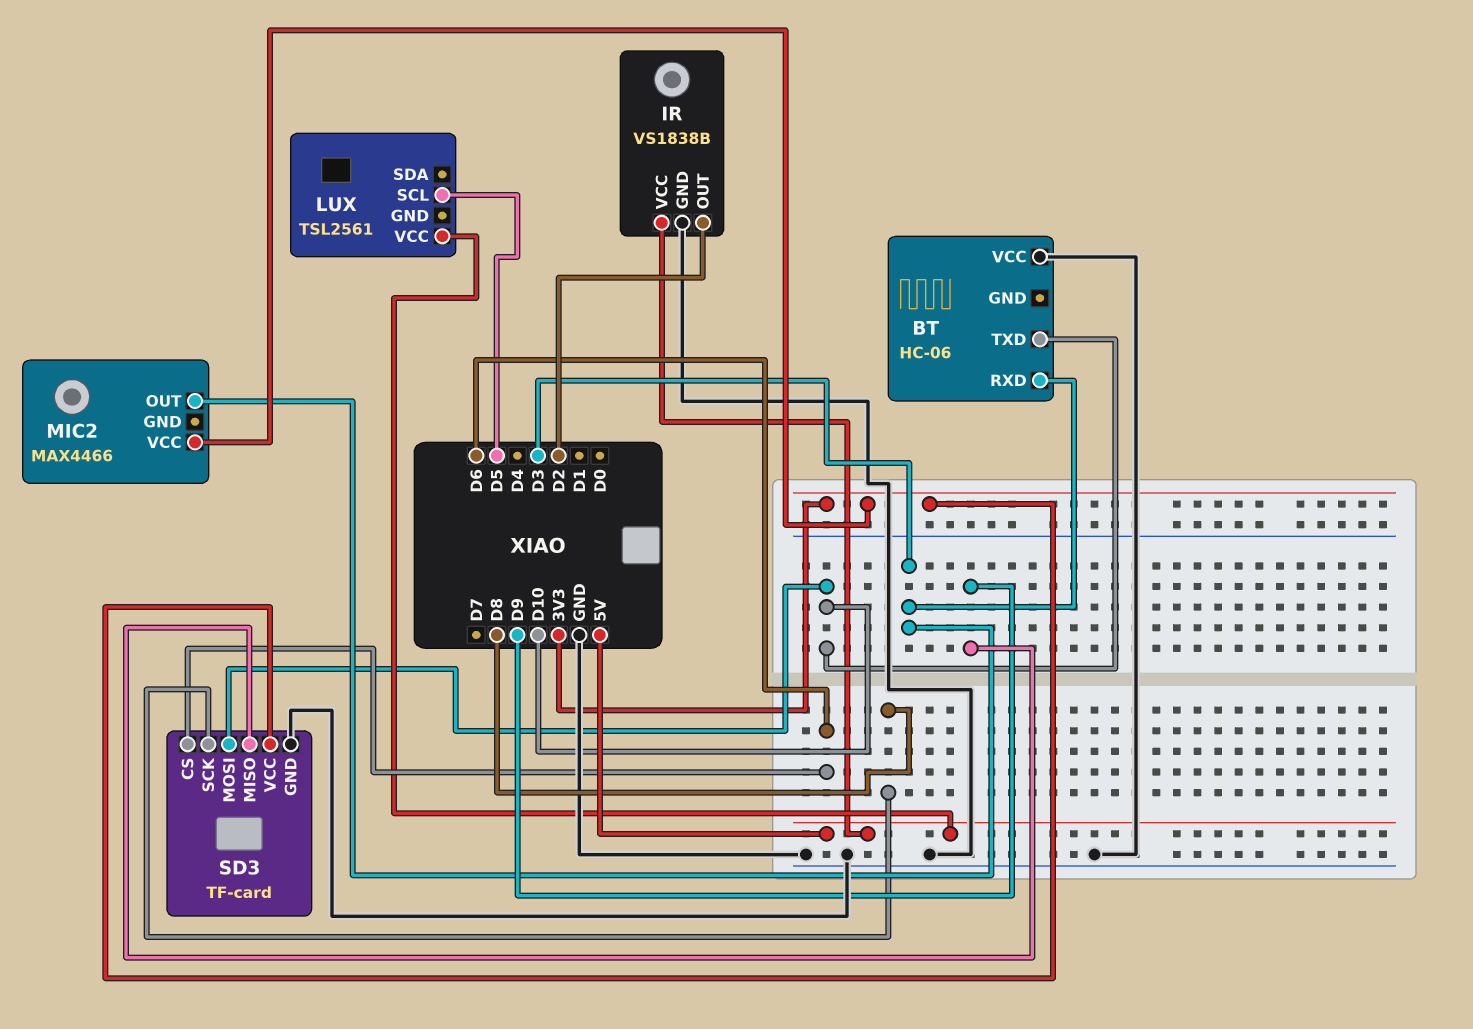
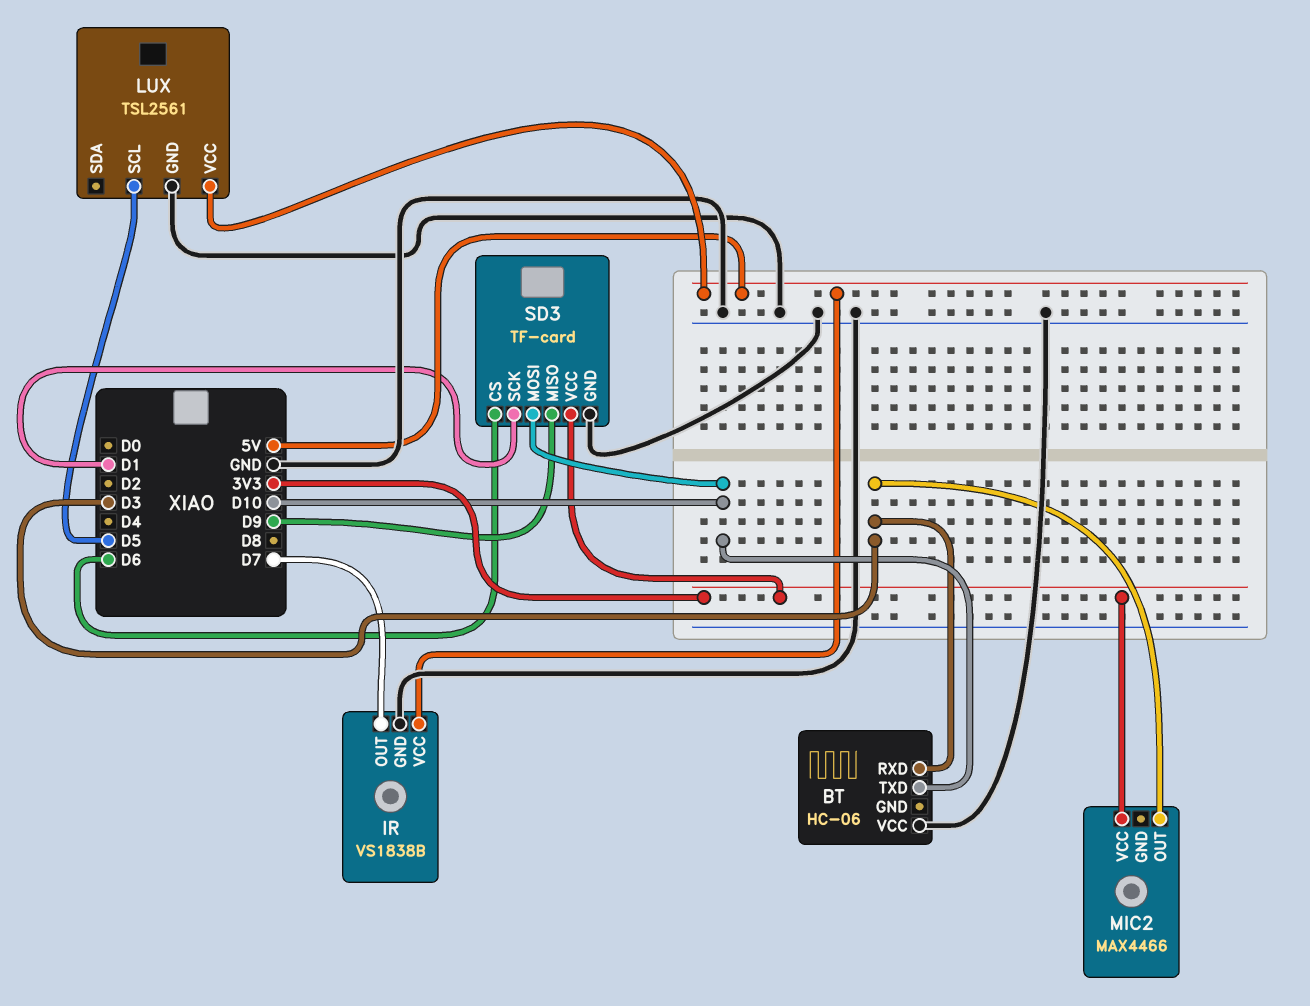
IR pin OUT: D2 -> D7
LUX pin GND: none -> GND
SD3 pin SCK: D8 -> D1

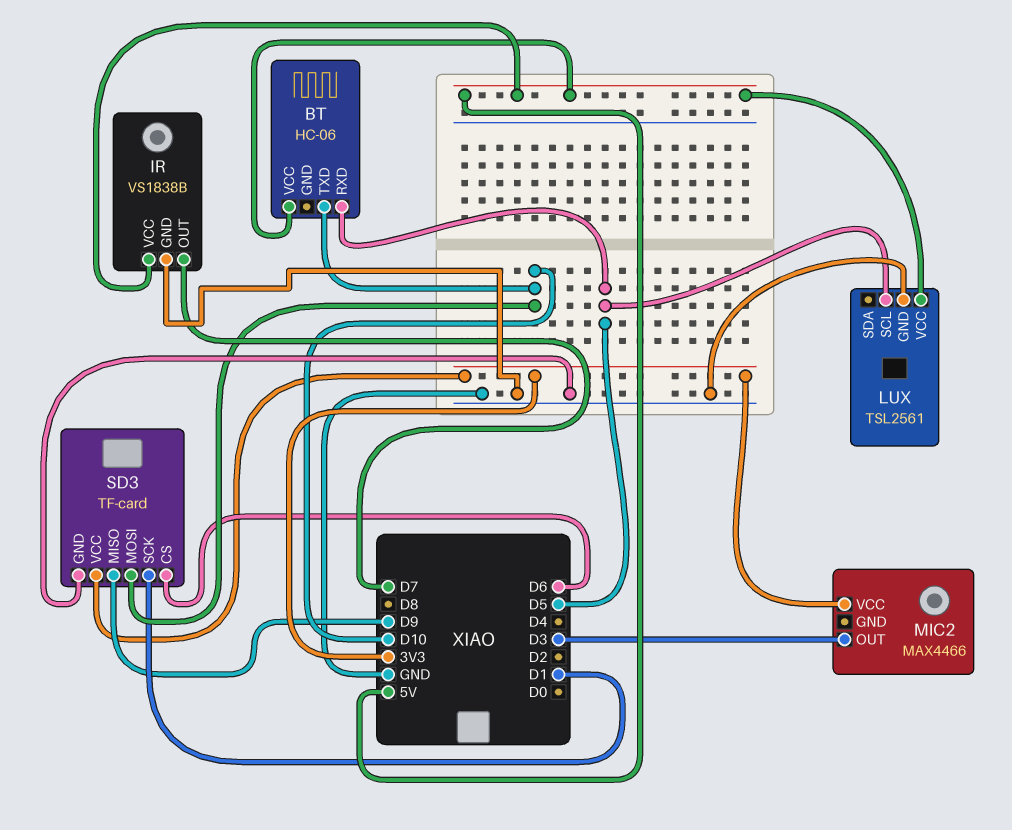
BT pin RXD: D3 -> D5
BT pin VCC: GND -> 5V

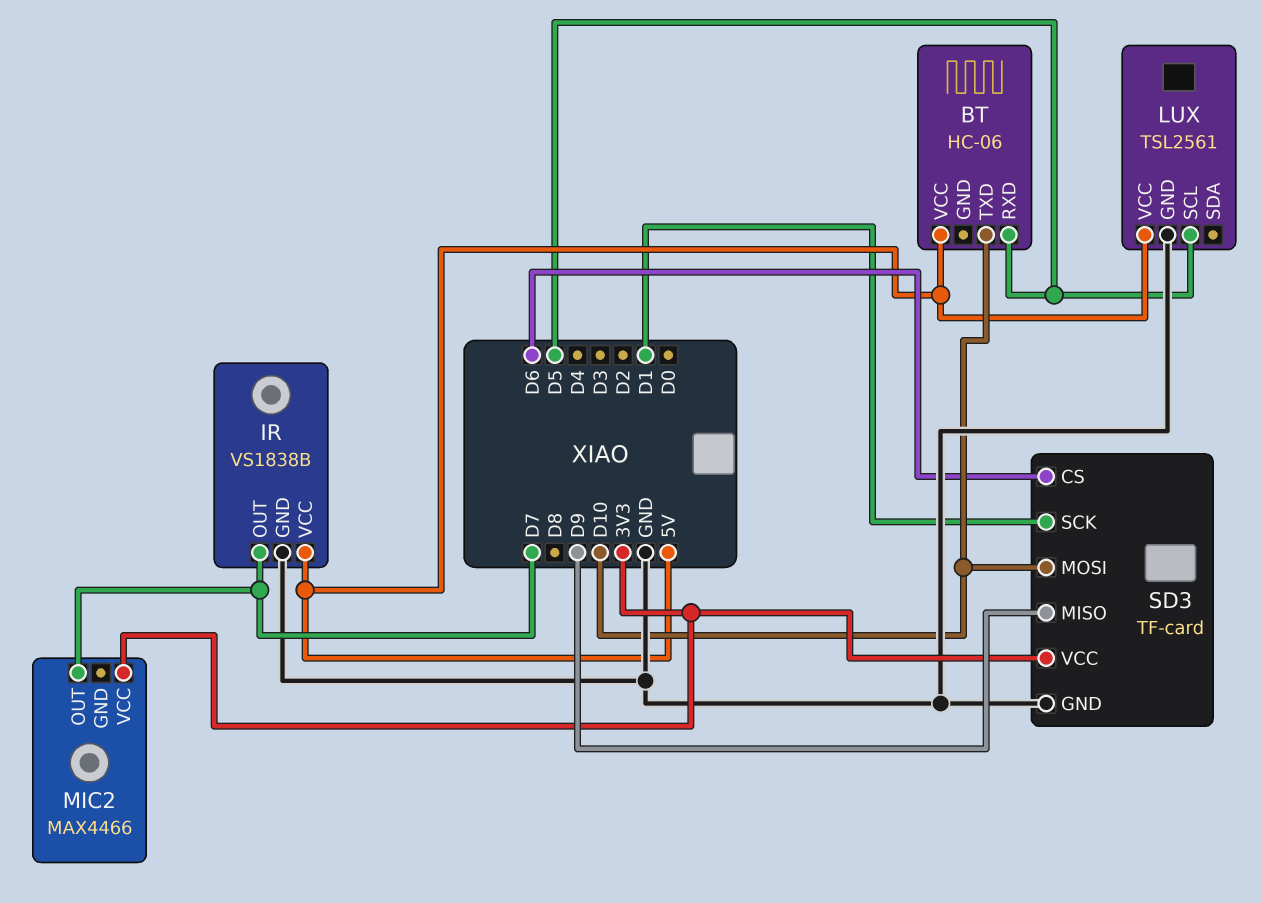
MIC2 pin OUT: D3 -> D7

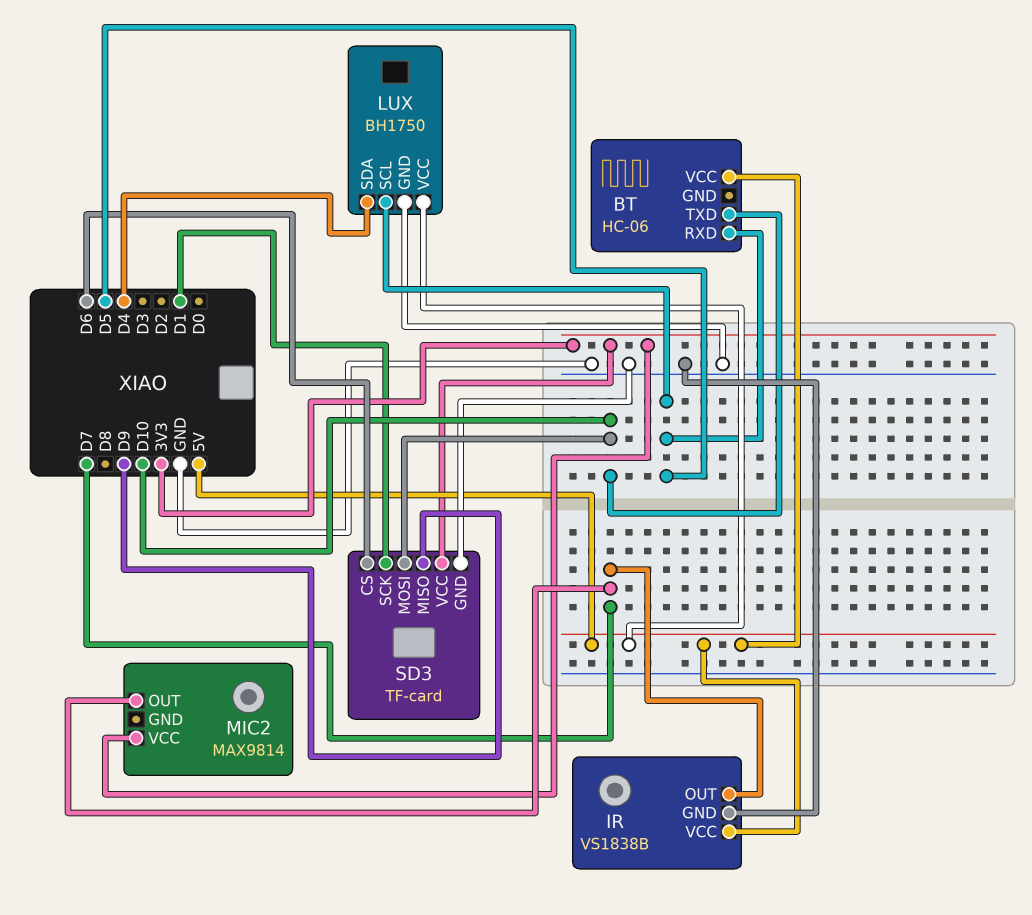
LUX: TSL2561 -> BH1750
LUX pin SDA: none -> D4
MIC2: MAX4466 -> MAX9814

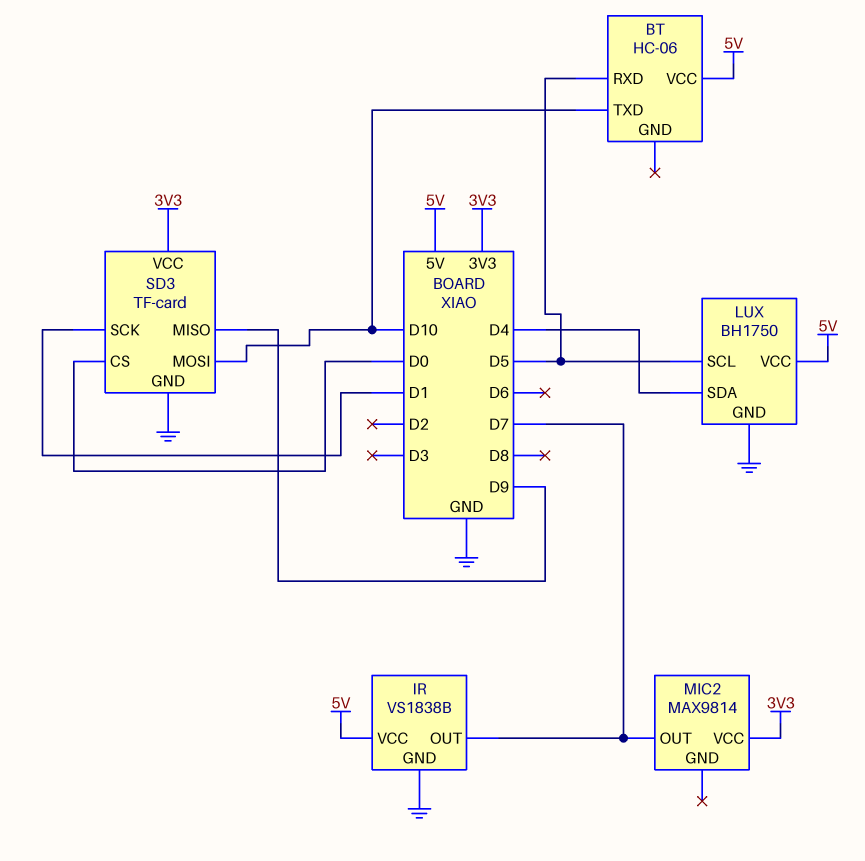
SD3 pin CS: D6 -> D0

